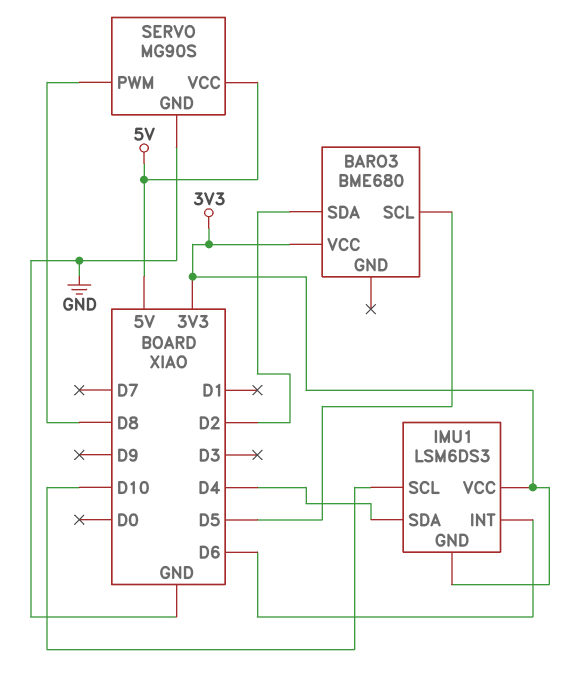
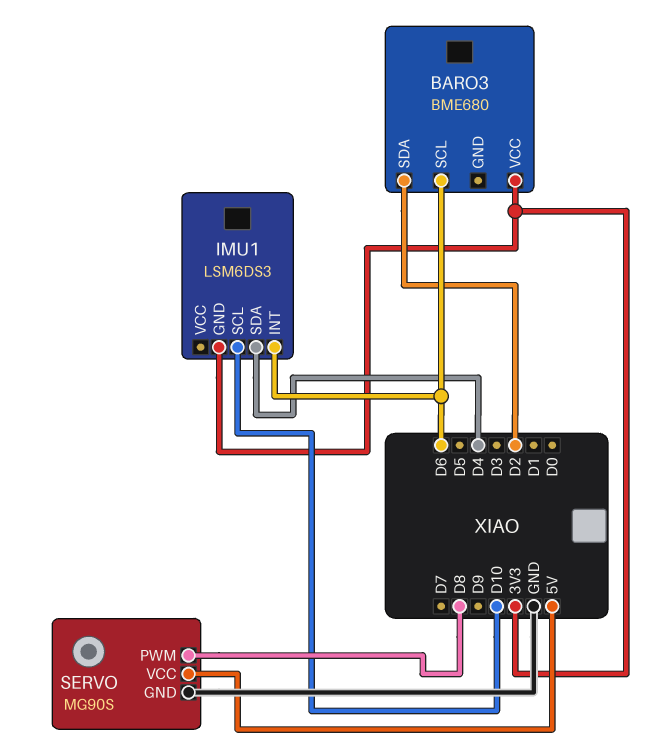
BARO3 pin SCL: D5 -> D6
IMU1 pin VCC: 3V3 -> none

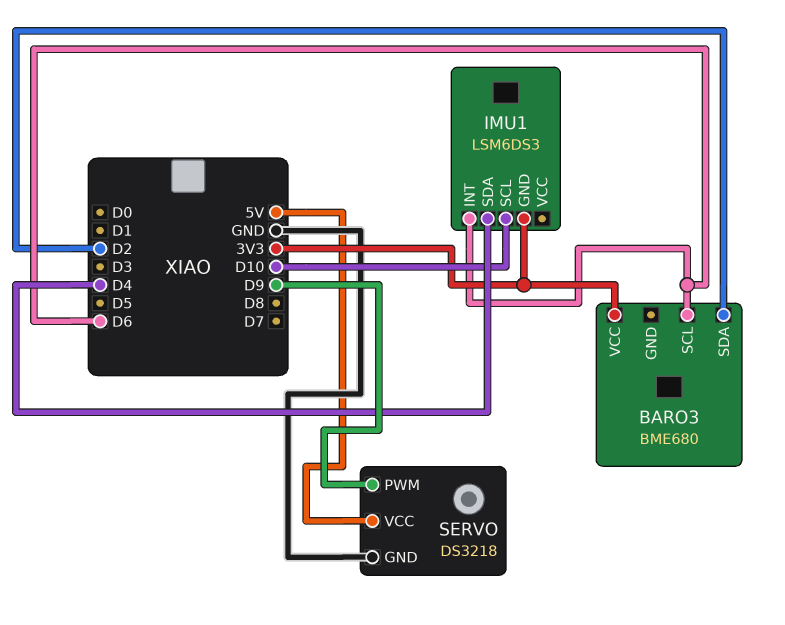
SERVO: MG90S -> DS3218
SERVO pin PWM: D8 -> D9

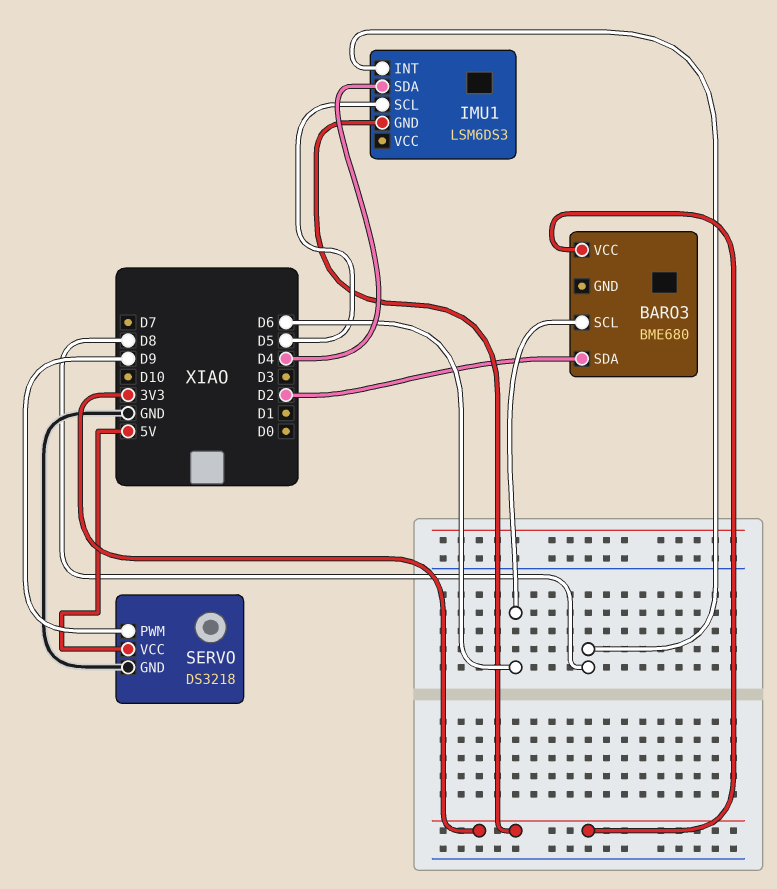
IMU1 pin INT: D6 -> D8
IMU1 pin SCL: D10 -> D5

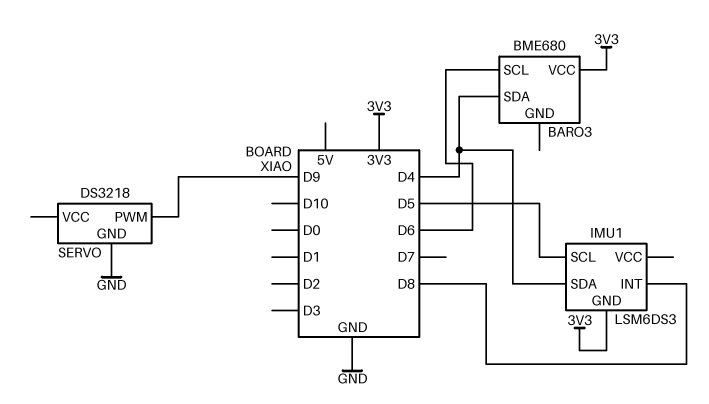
BARO3 pin SDA: D2 -> D4
SERVO pin VCC: 5V -> none

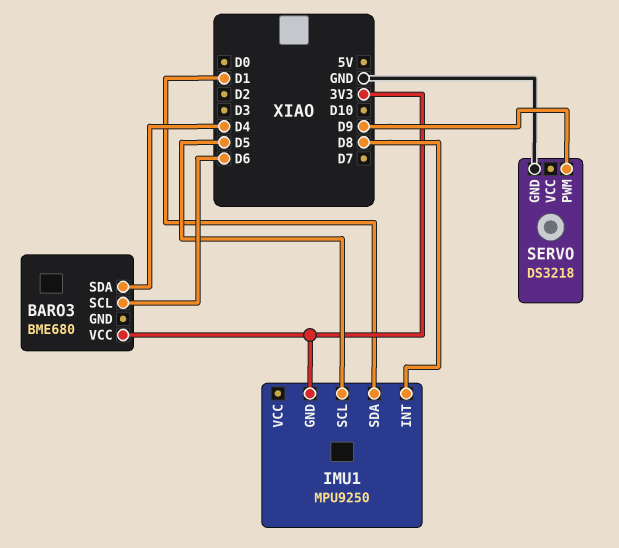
IMU1: LSM6DS3 -> MPU9250
IMU1 pin SDA: D4 -> D1

